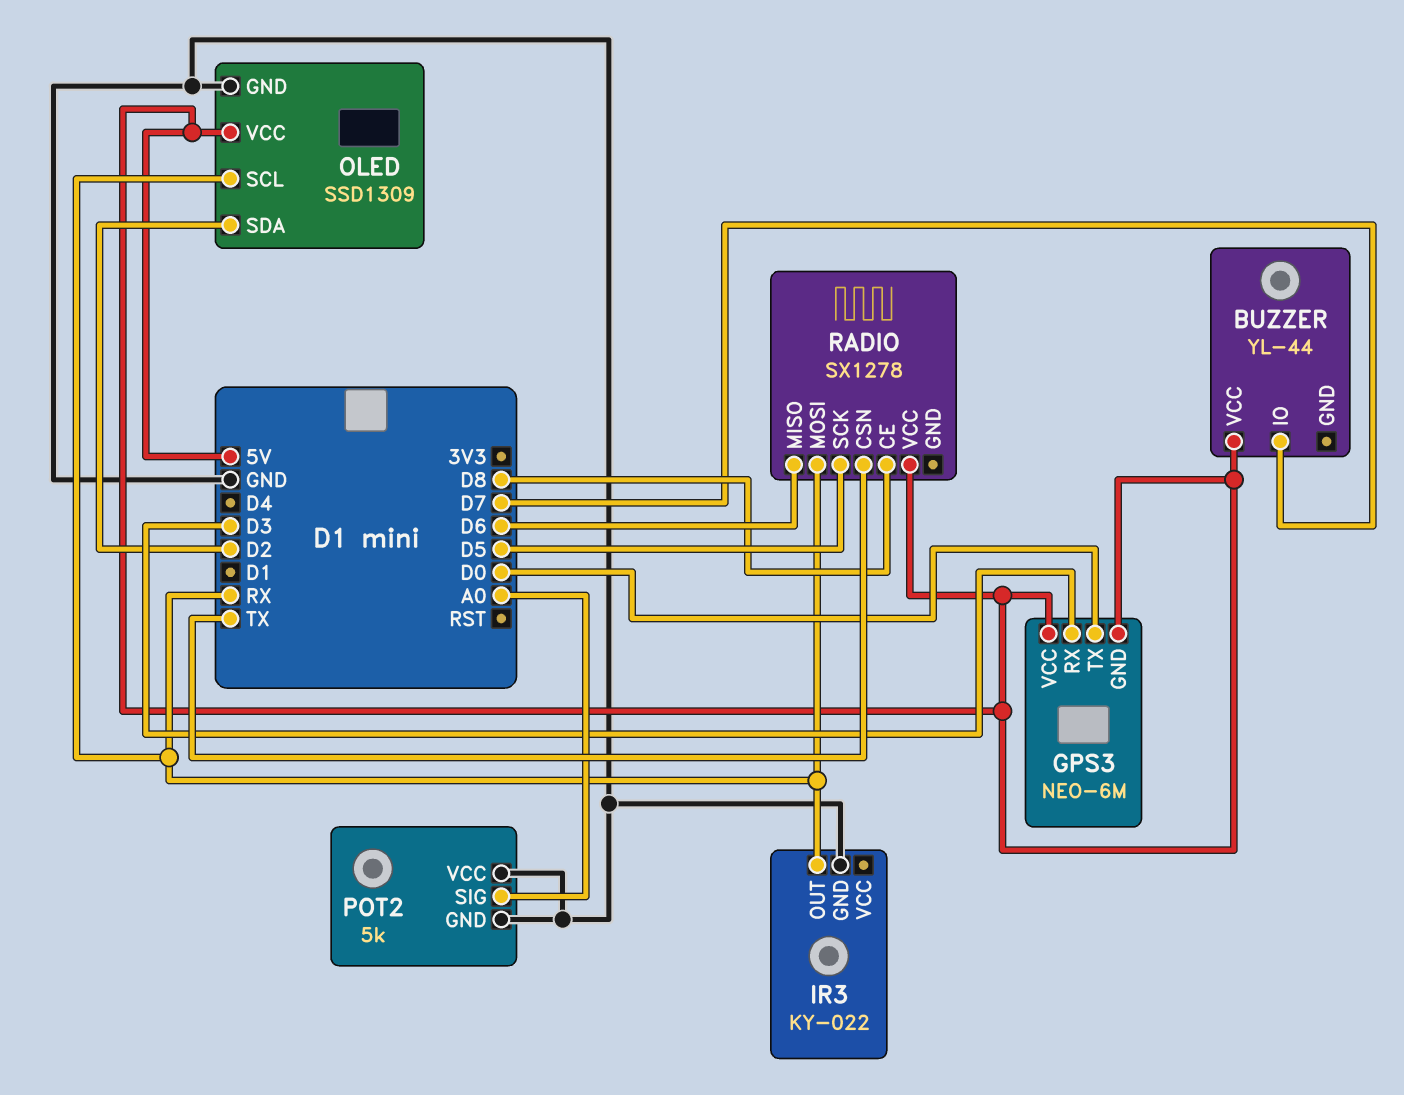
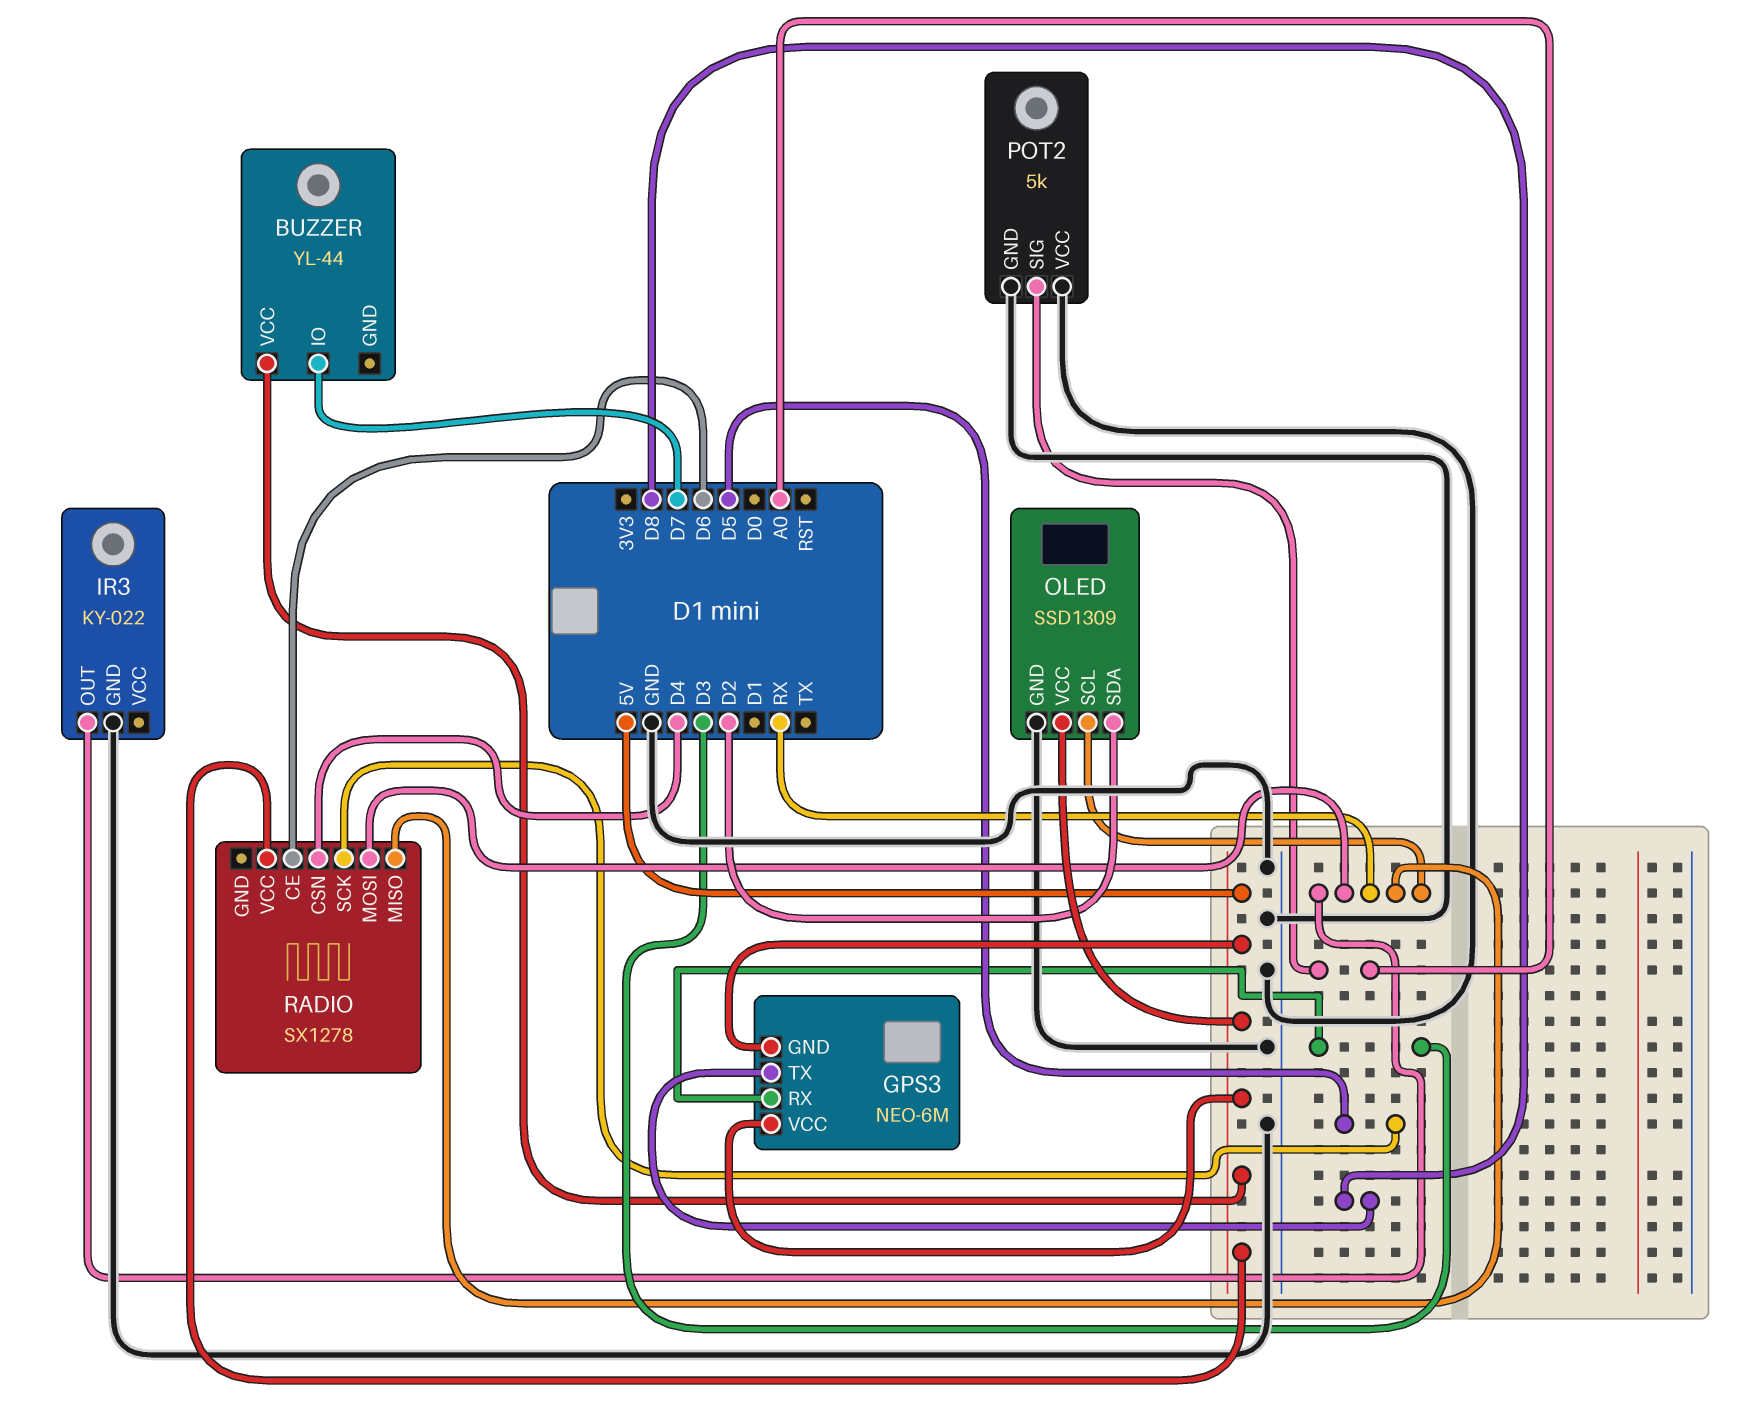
GPS3 pin TX: D0 -> D8
RADIO pin CE: D8 -> D6
RADIO pin CSN: TX -> D4
RADIO pin MISO: D6 -> RX

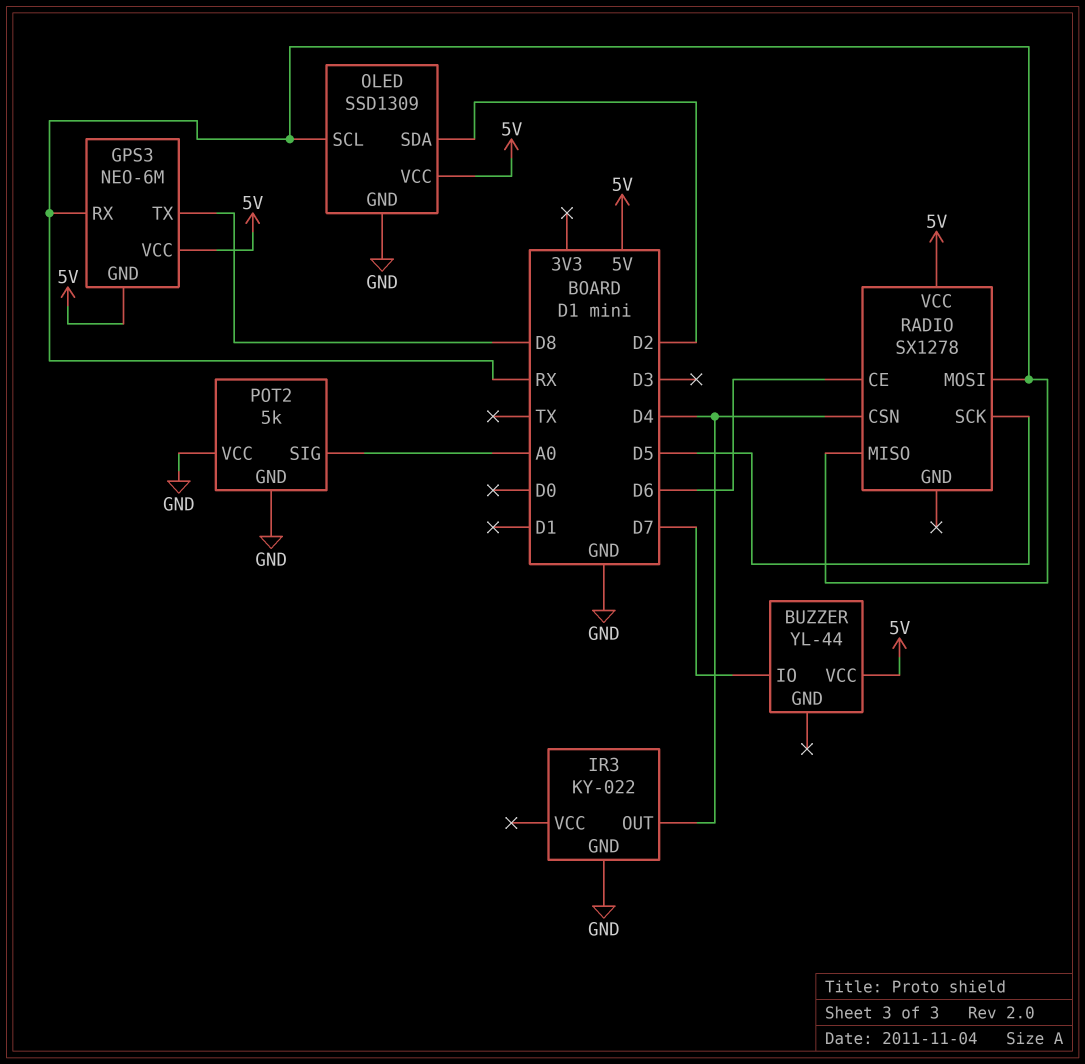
GPS3 pin RX: D3 -> RX
IR3 pin OUT: RX -> D4

